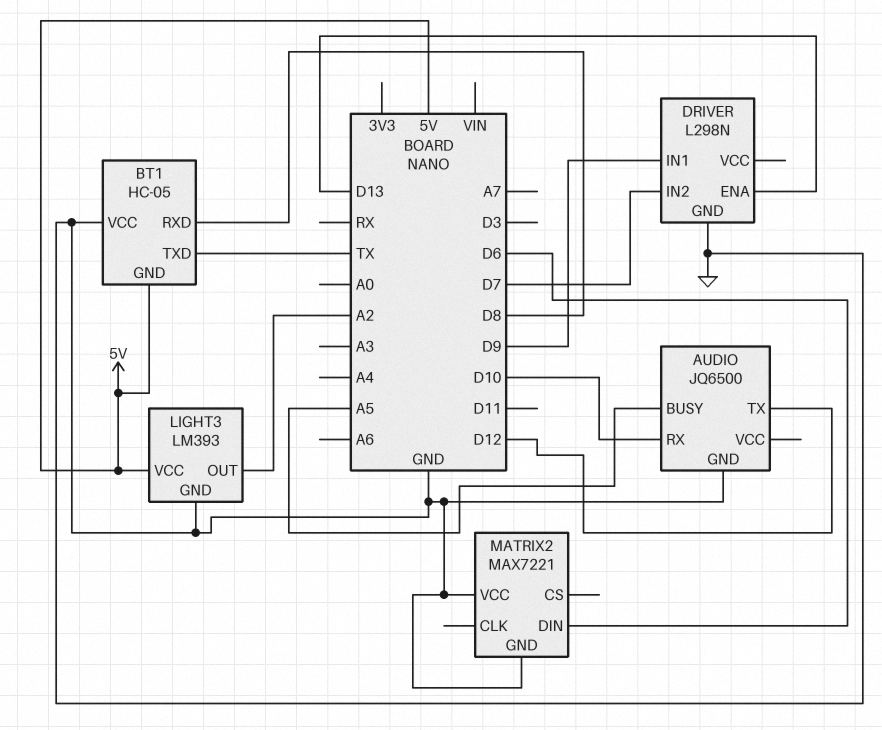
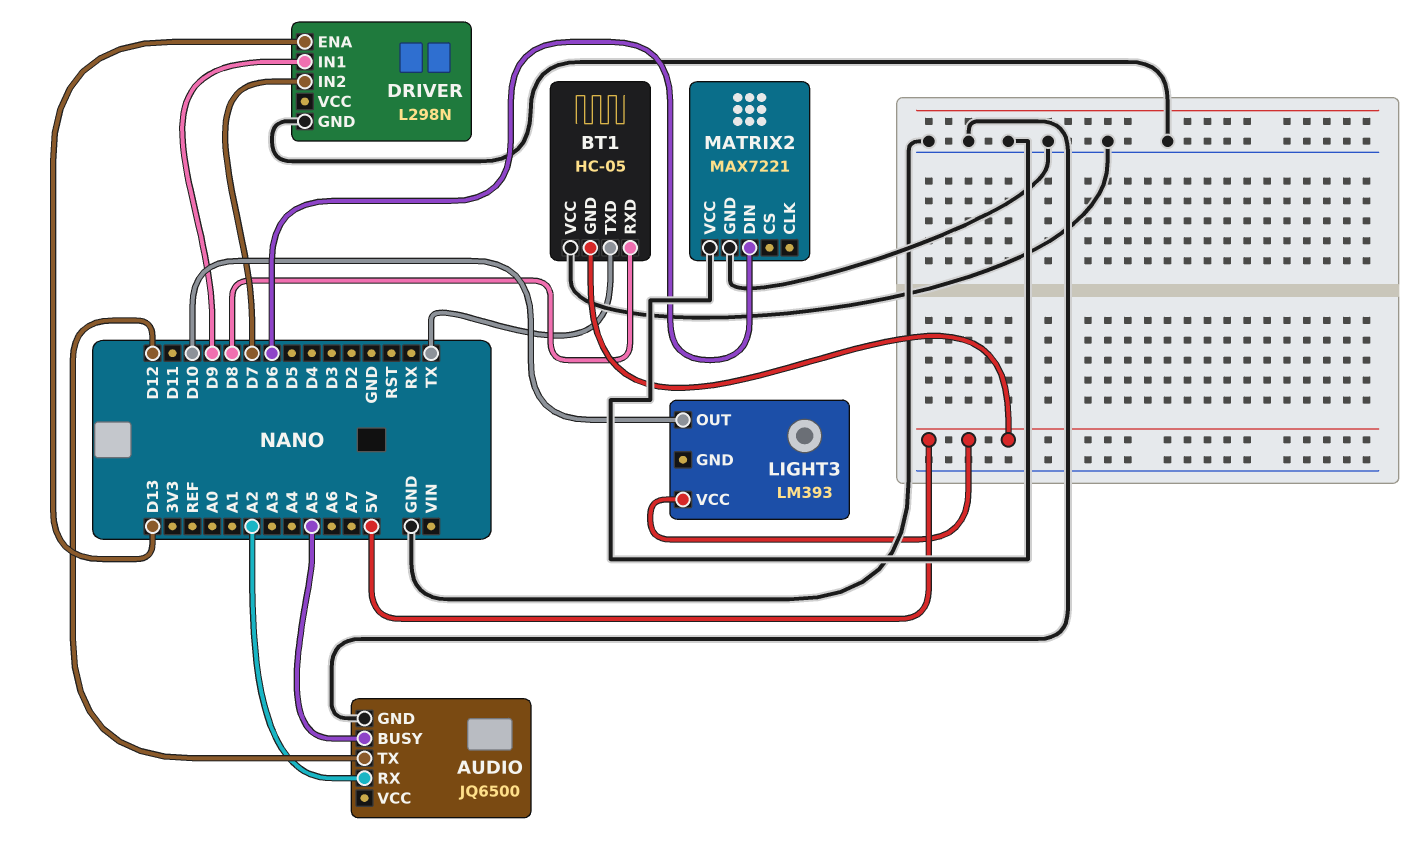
AUDIO pin RX: D10 -> A2
LIGHT3 pin GND: GND -> none
LIGHT3 pin OUT: A2 -> D10

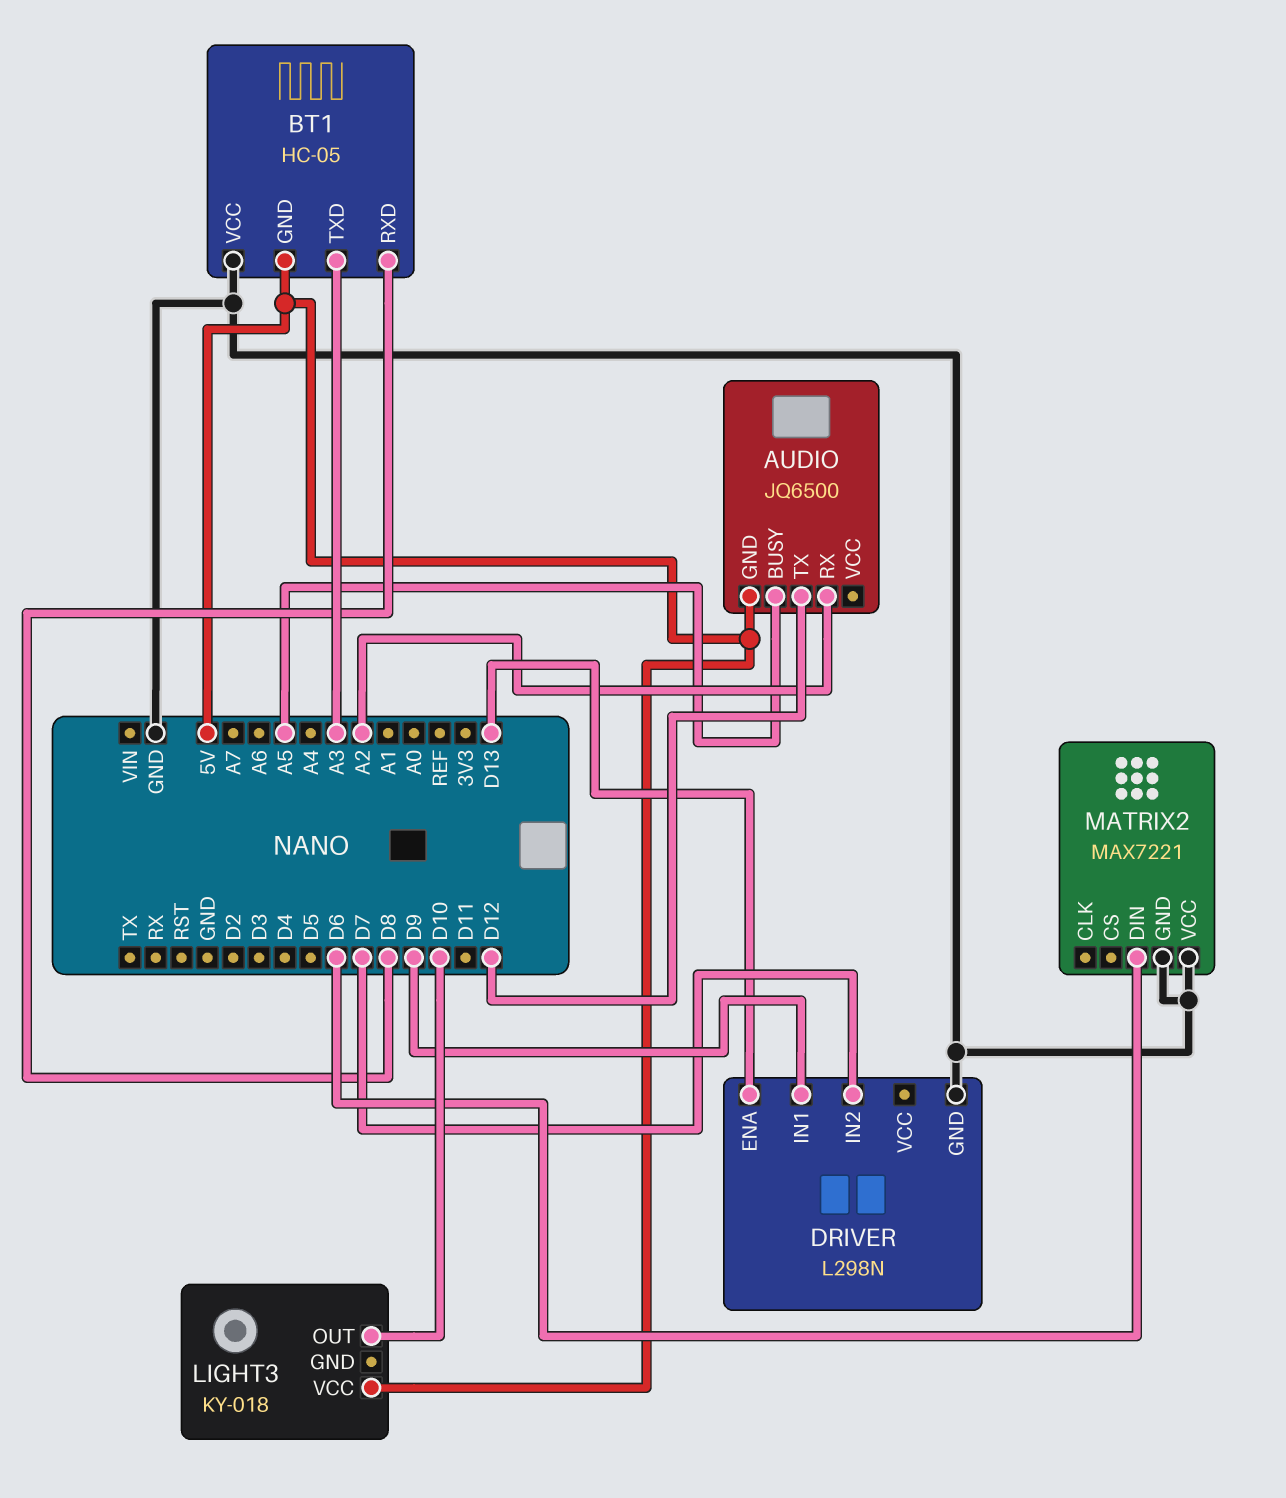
AUDIO pin GND: GND -> 5V
BT1 pin TXD: TX -> A3
LIGHT3: LM393 -> KY-018

